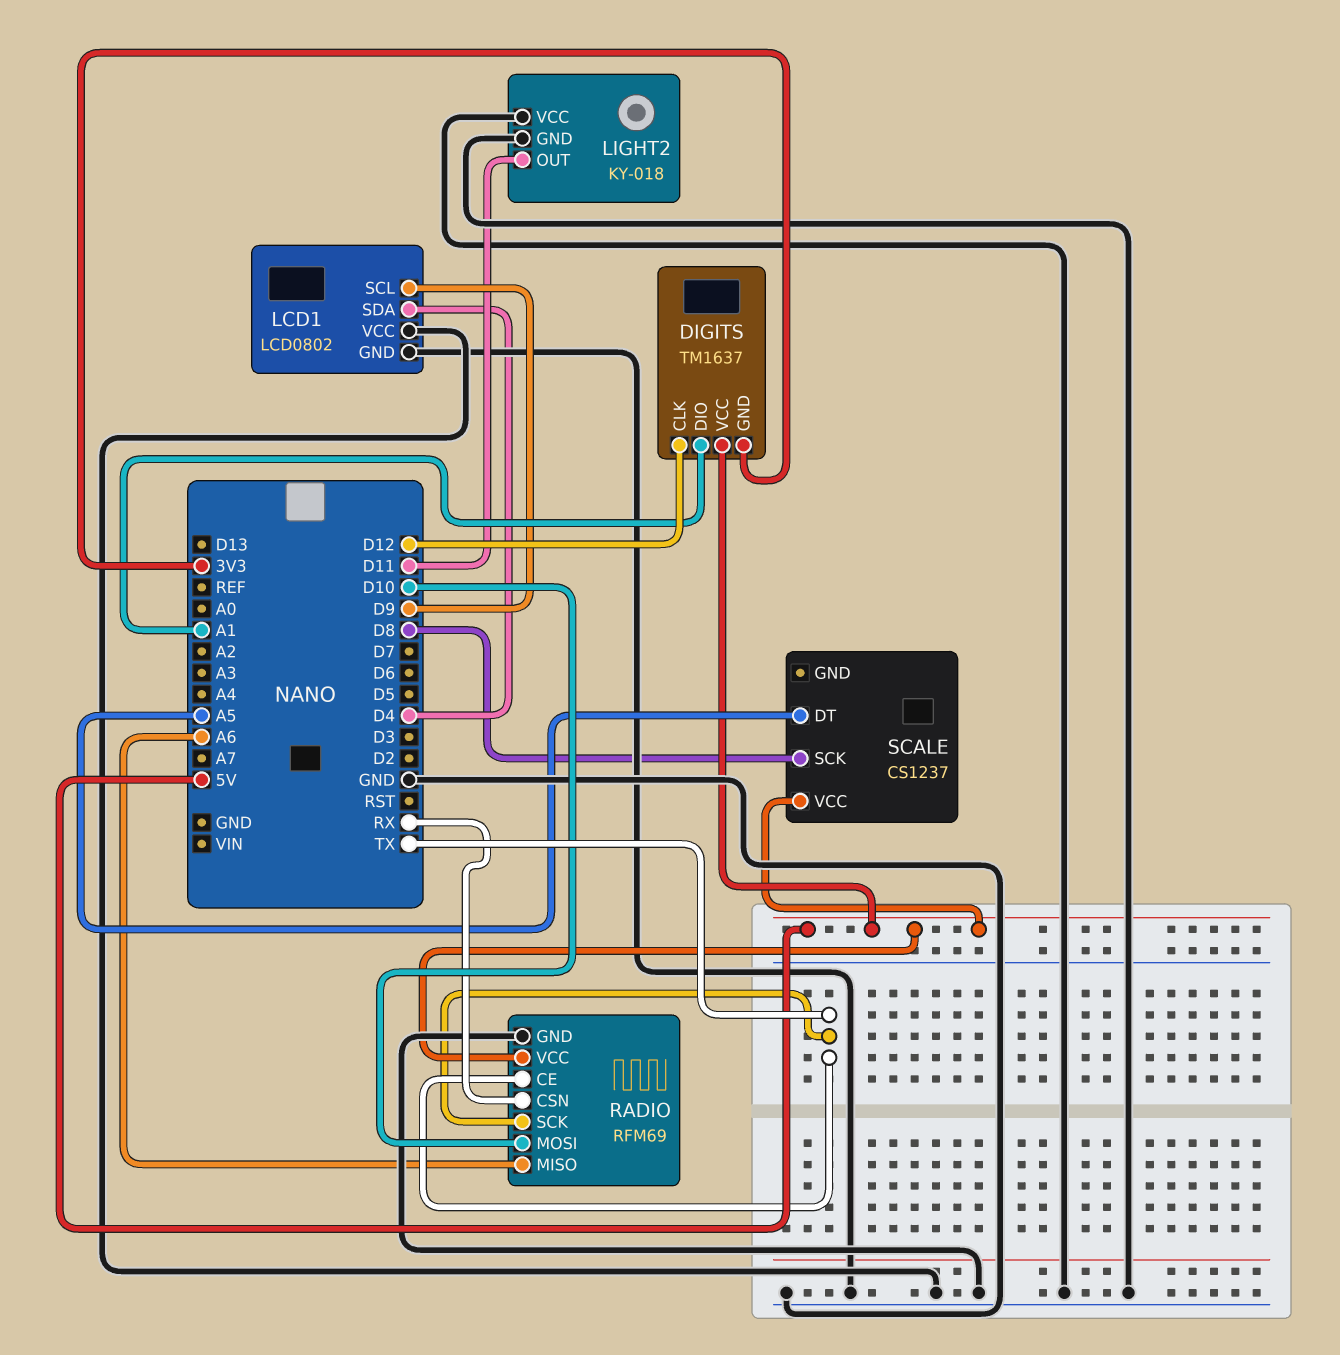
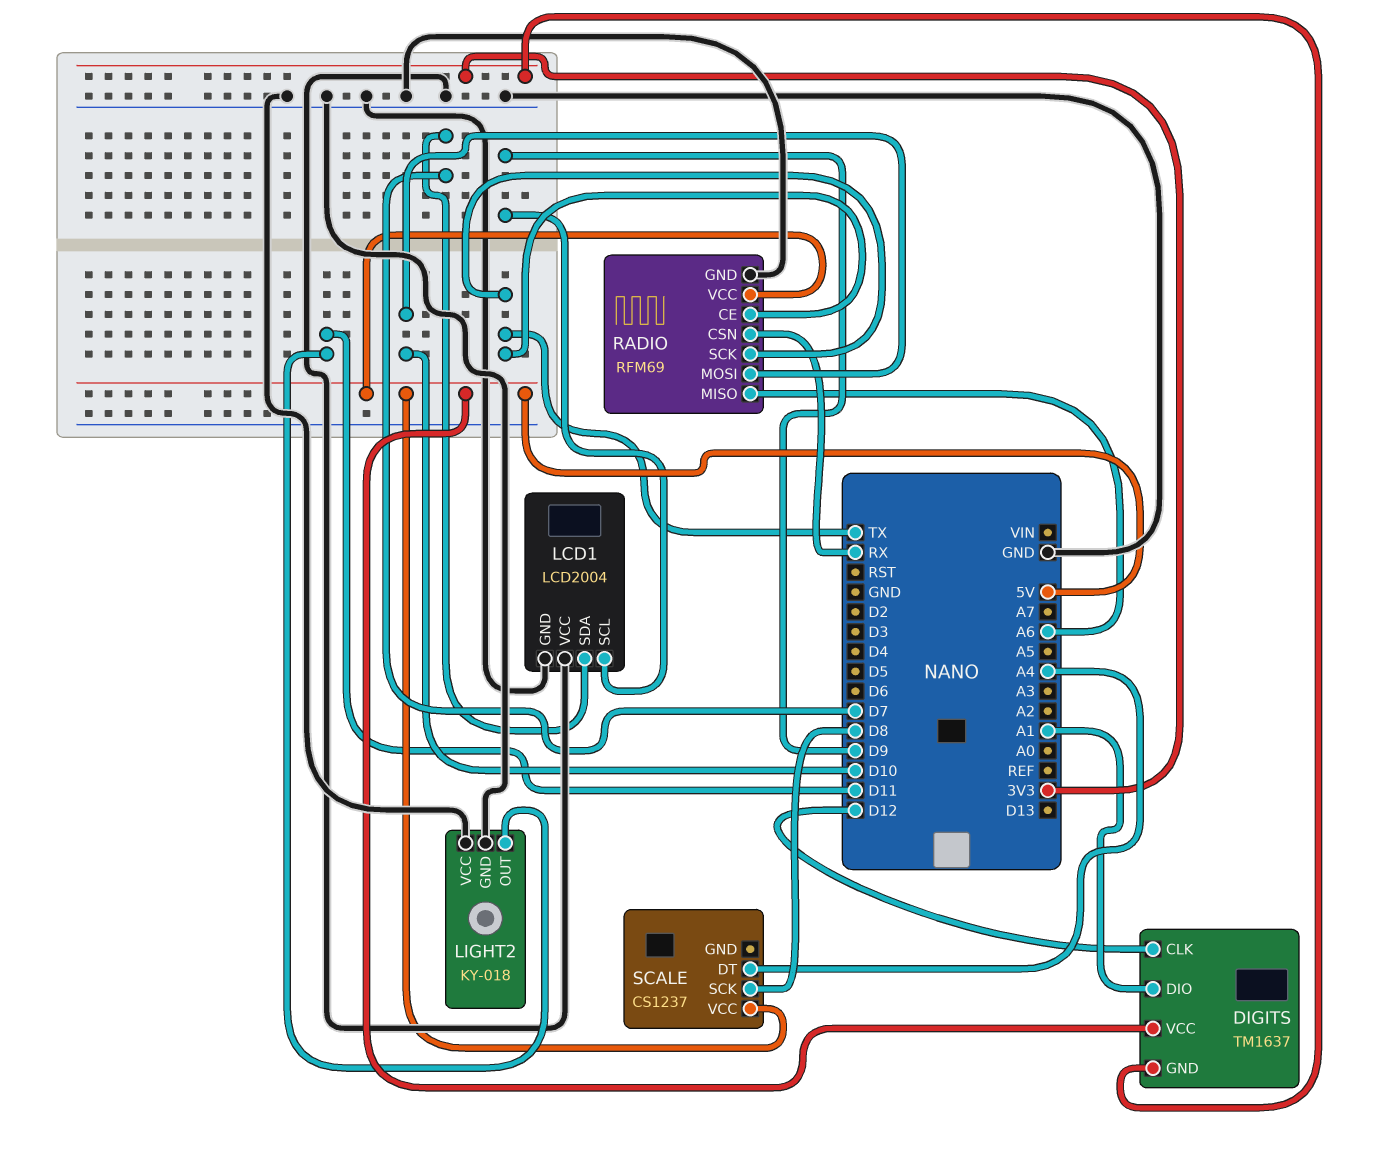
LCD1: LCD0802 -> LCD2004
LCD1 pin SDA: D4 -> D7
SCALE pin DT: A5 -> A4

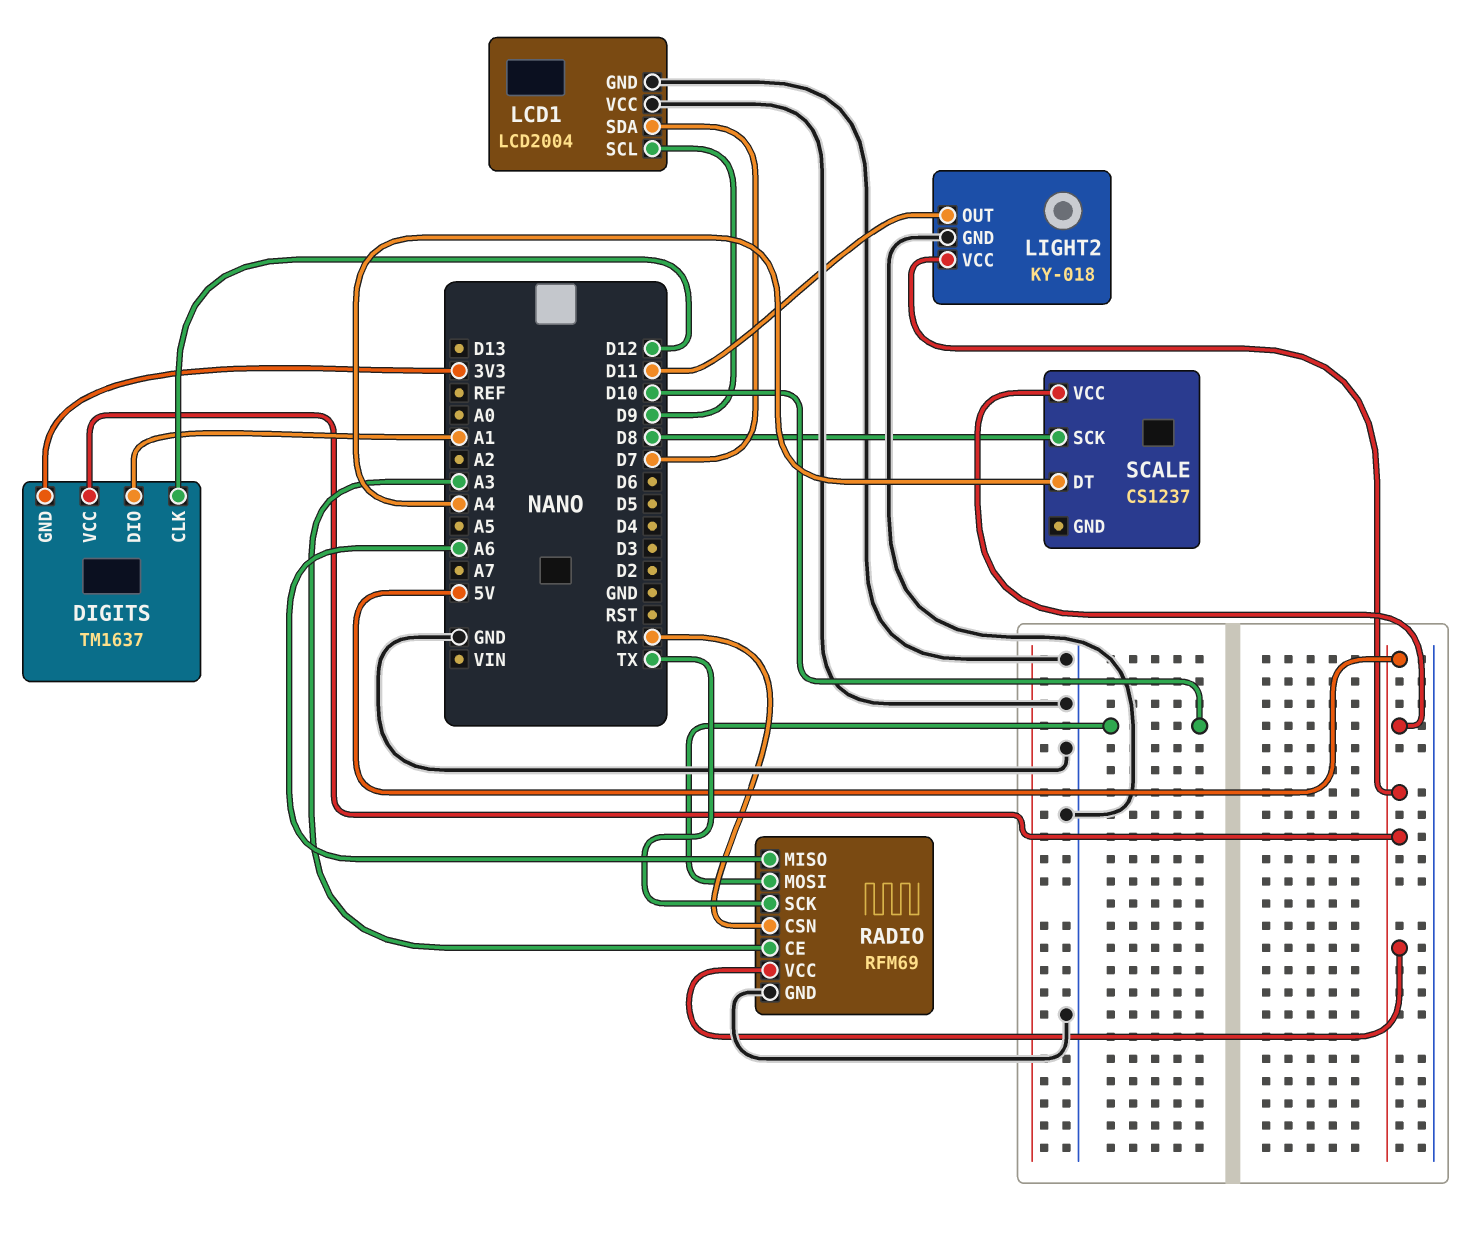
LIGHT2 pin VCC: GND -> 5V
RADIO pin CE: TX -> A3

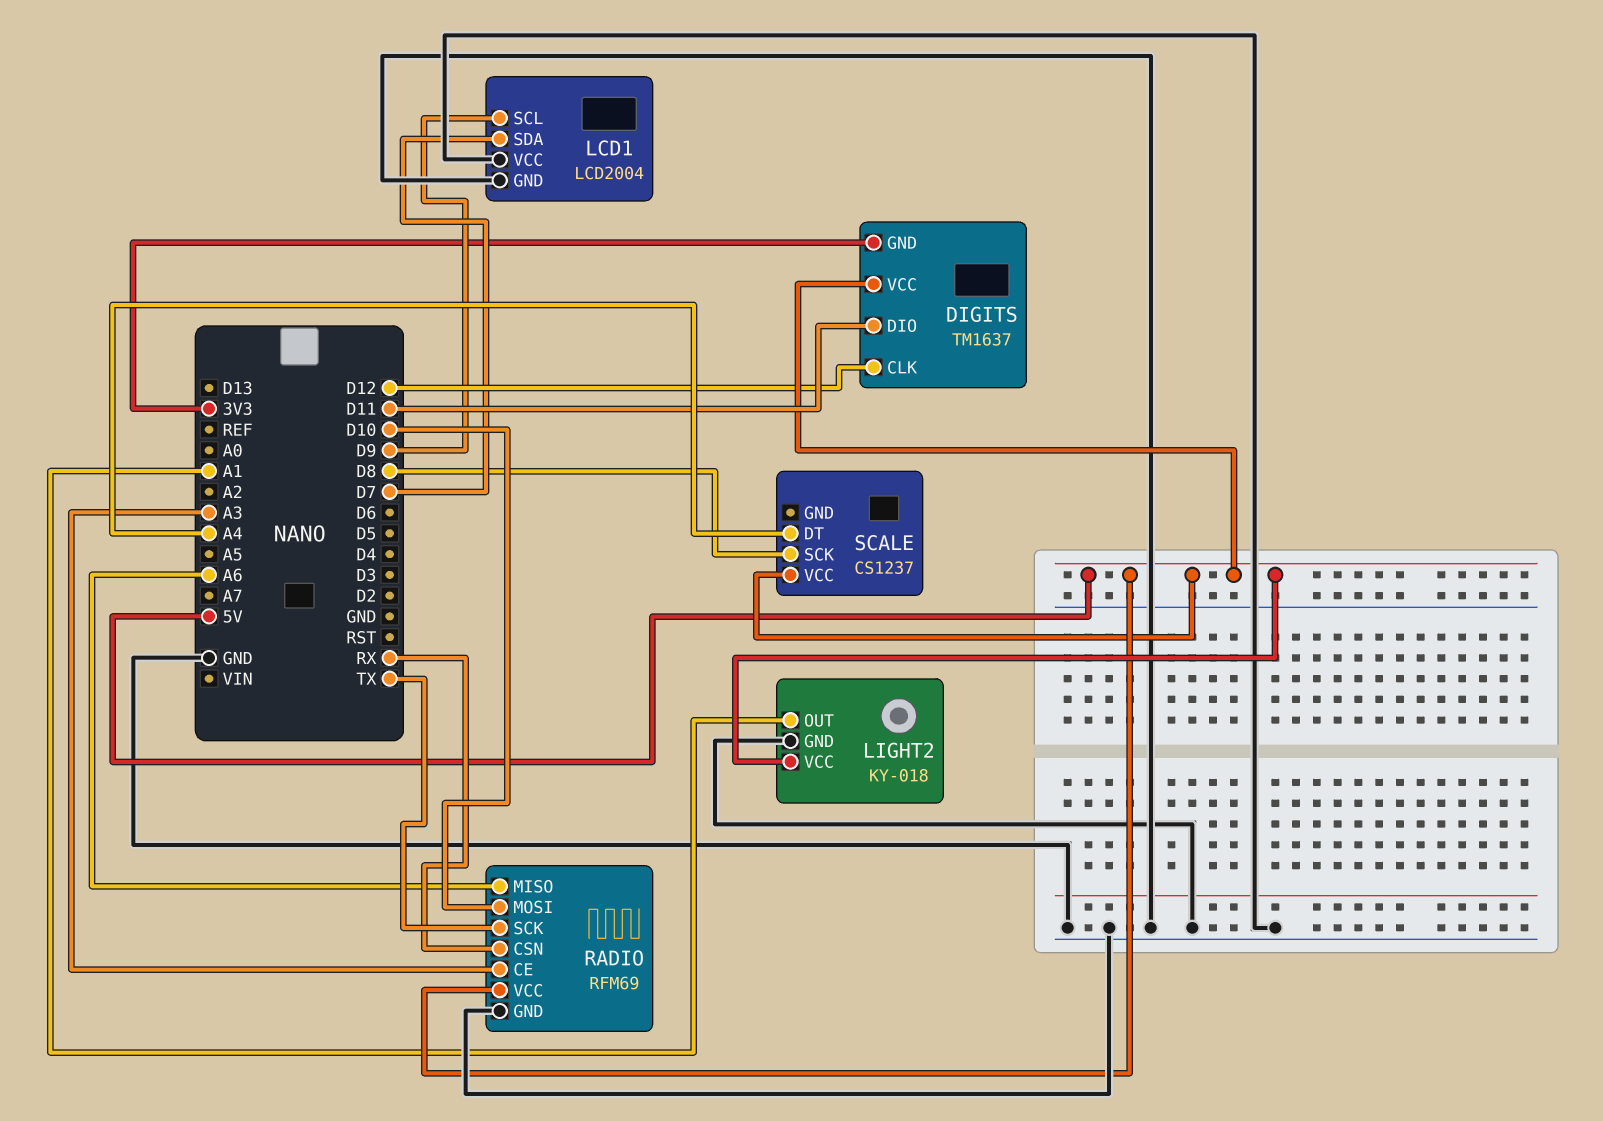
DIGITS pin DIO: A1 -> D11
LIGHT2 pin OUT: D11 -> A1

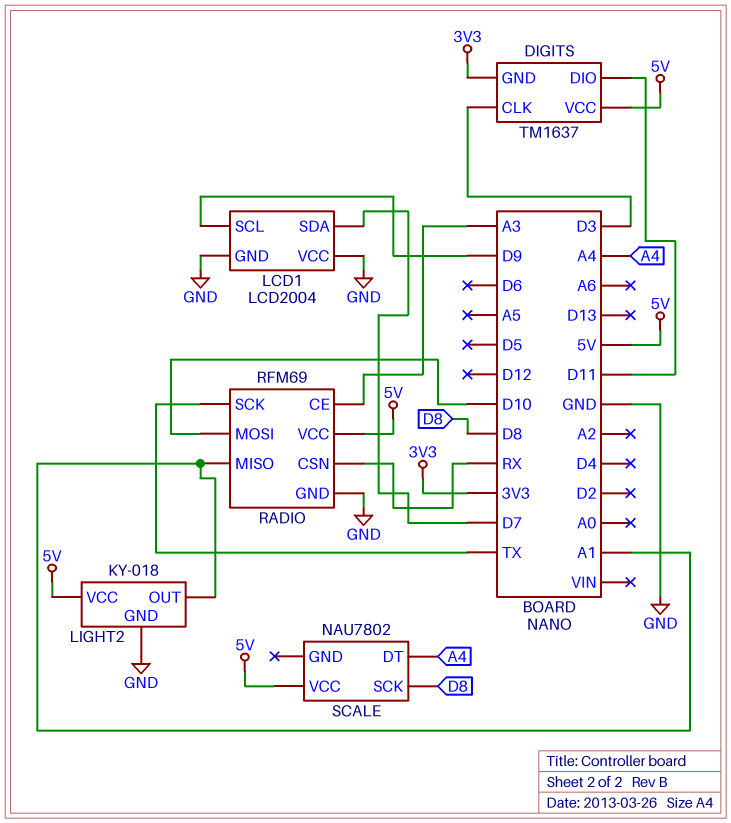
DIGITS pin CLK: D12 -> D3
RADIO pin MISO: A6 -> A1
SCALE: CS1237 -> NAU7802

